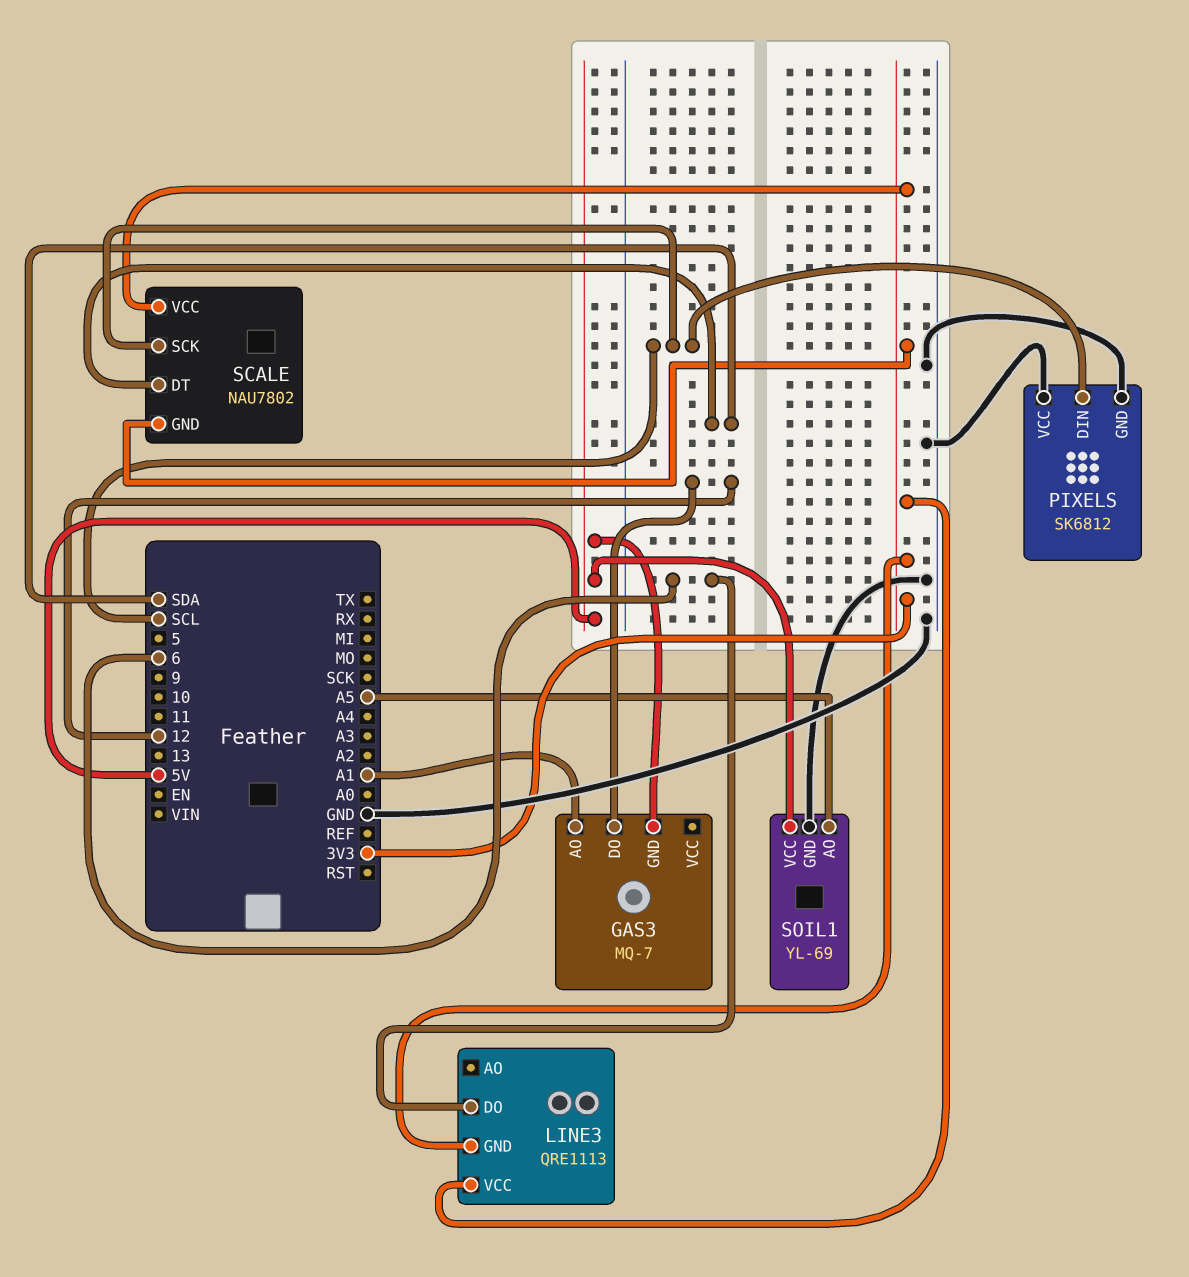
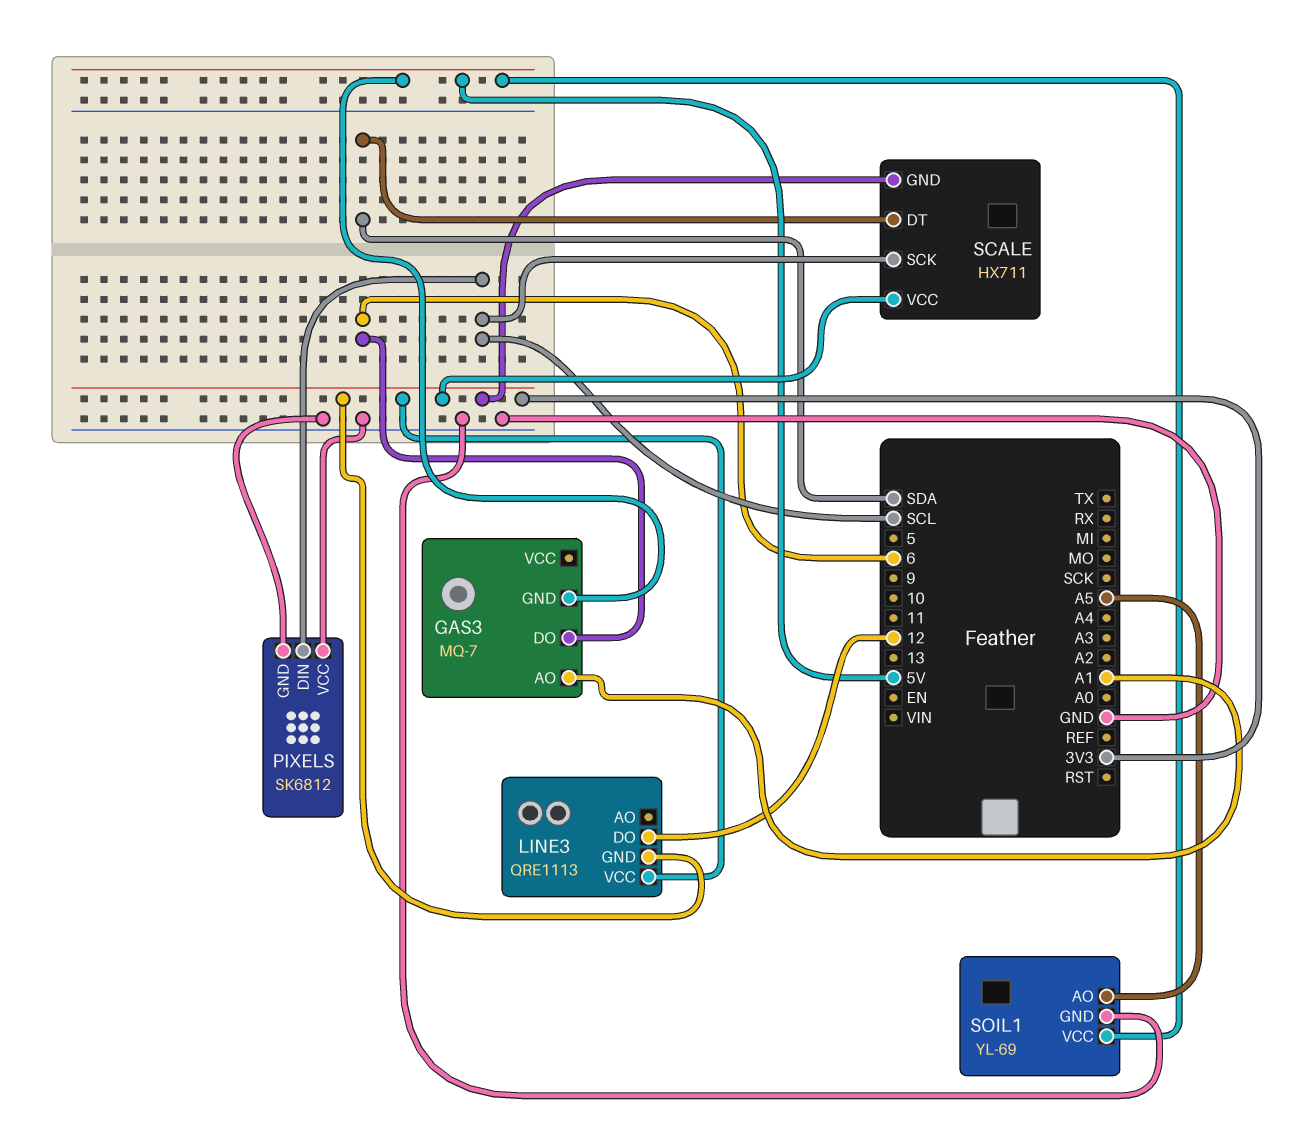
GAS3 pin DO: 12 -> 6
LINE3 pin DO: 6 -> 12
SCALE: NAU7802 -> HX711

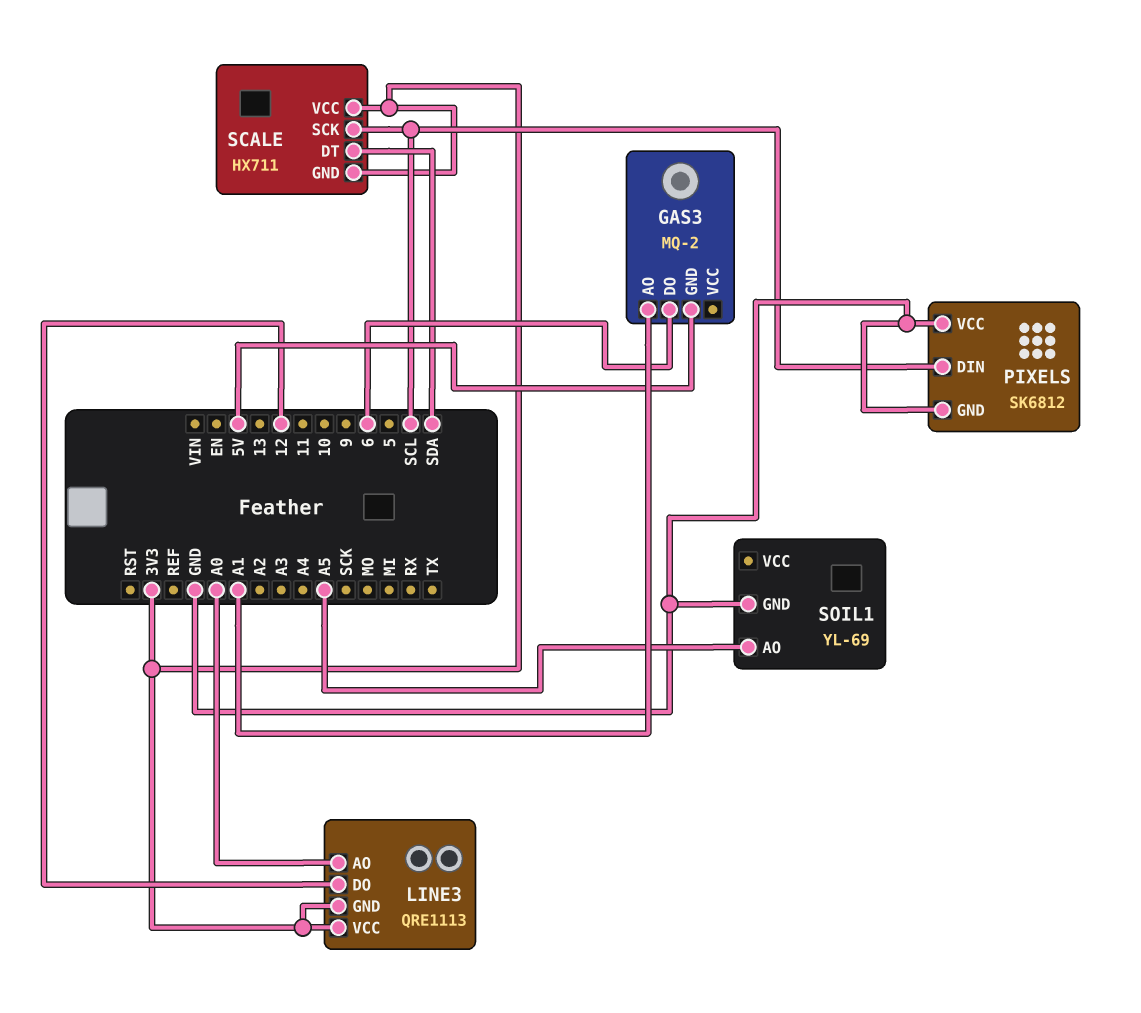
GAS3: MQ-7 -> MQ-2
LINE3 pin AO: none -> A0
SOIL1 pin VCC: 5V -> none

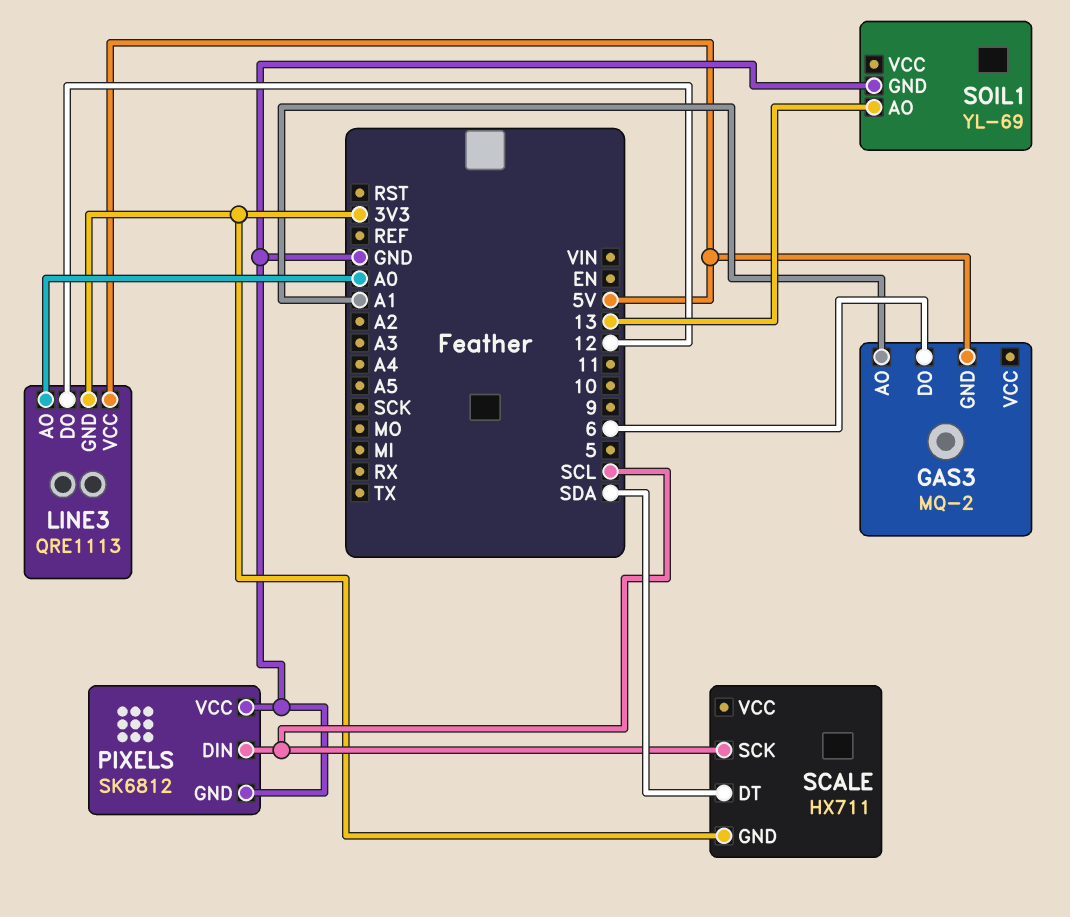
LINE3 pin VCC: 3V3 -> 5V
SCALE pin VCC: 3V3 -> none
SOIL1 pin AO: A5 -> 13

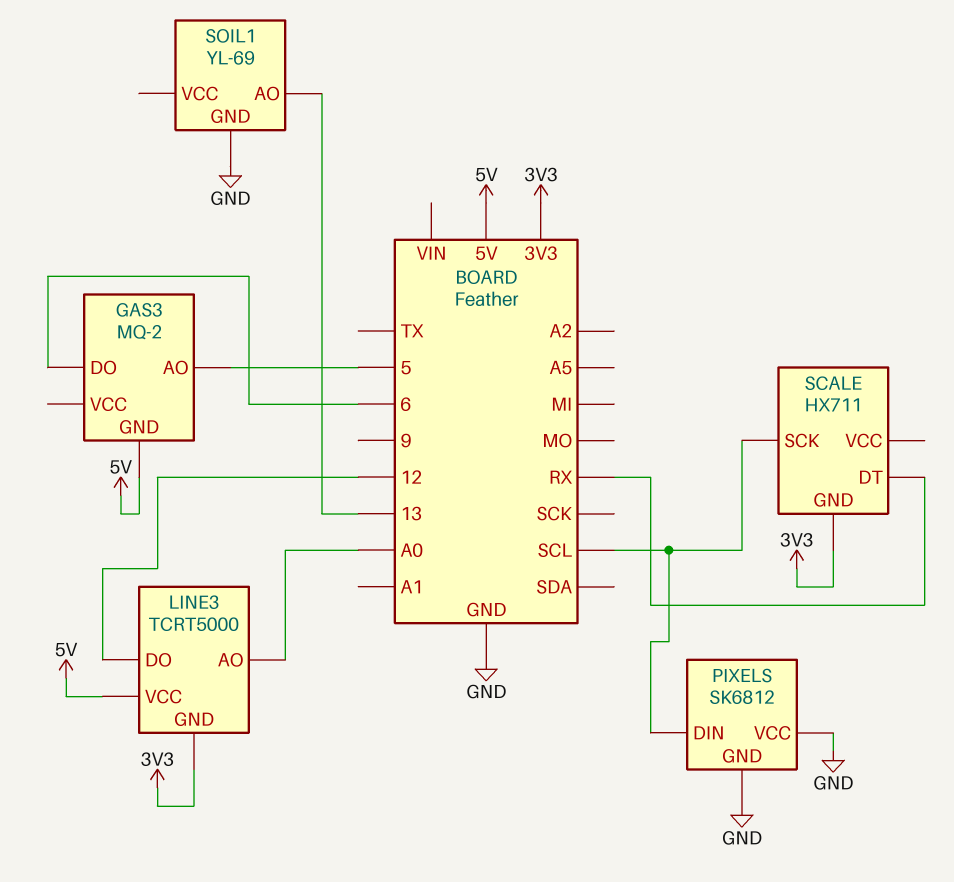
GAS3 pin AO: A1 -> 5
LINE3: QRE1113 -> TCRT5000
SCALE pin DT: SDA -> RX

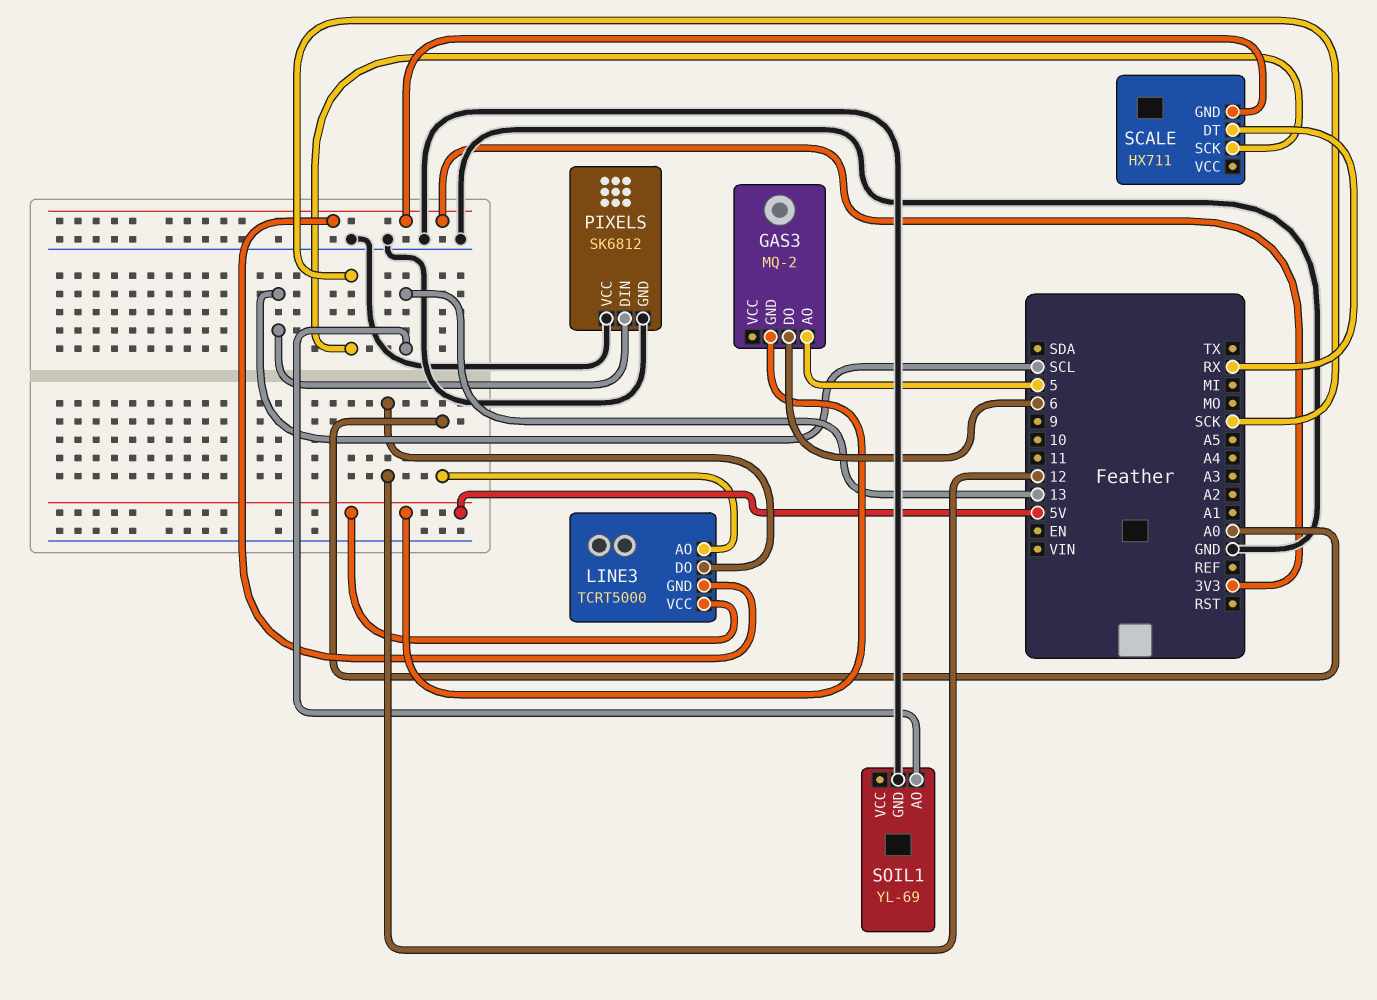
SCALE pin SCK: SCL -> SCK

